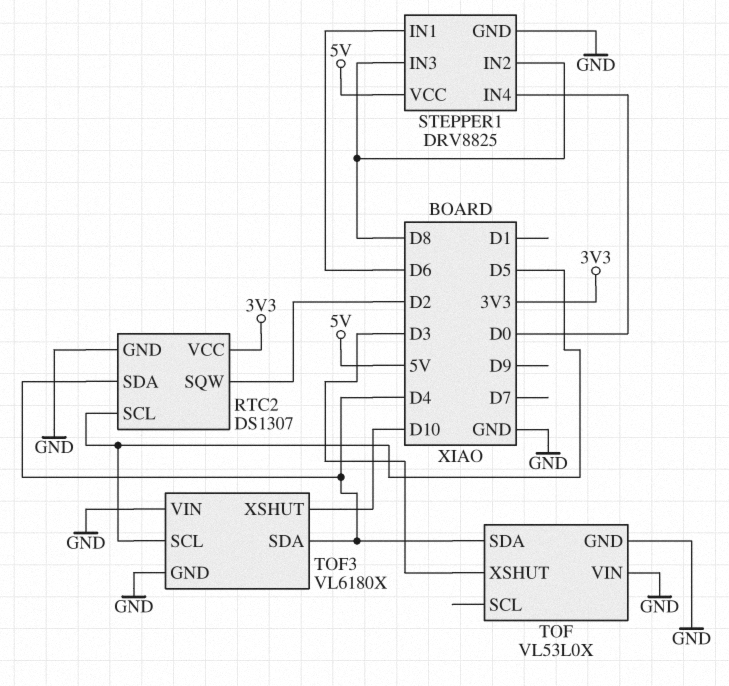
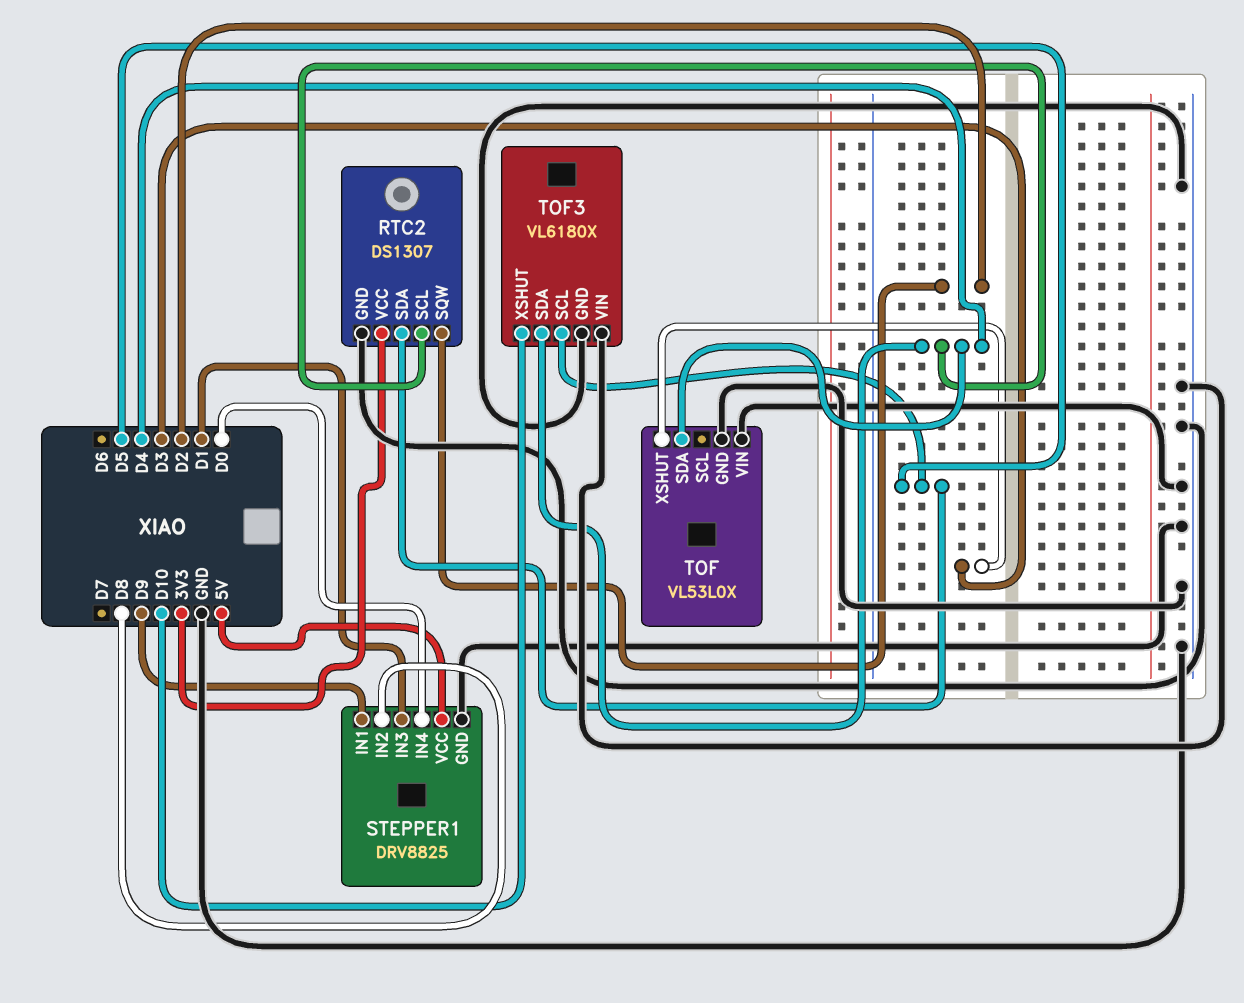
RTC2 pin SCL: D5 -> D4
RTC2 pin SDA: D4 -> D5
STEPPER1 pin IN1: D6 -> D9
STEPPER1 pin IN3: D8 -> D1

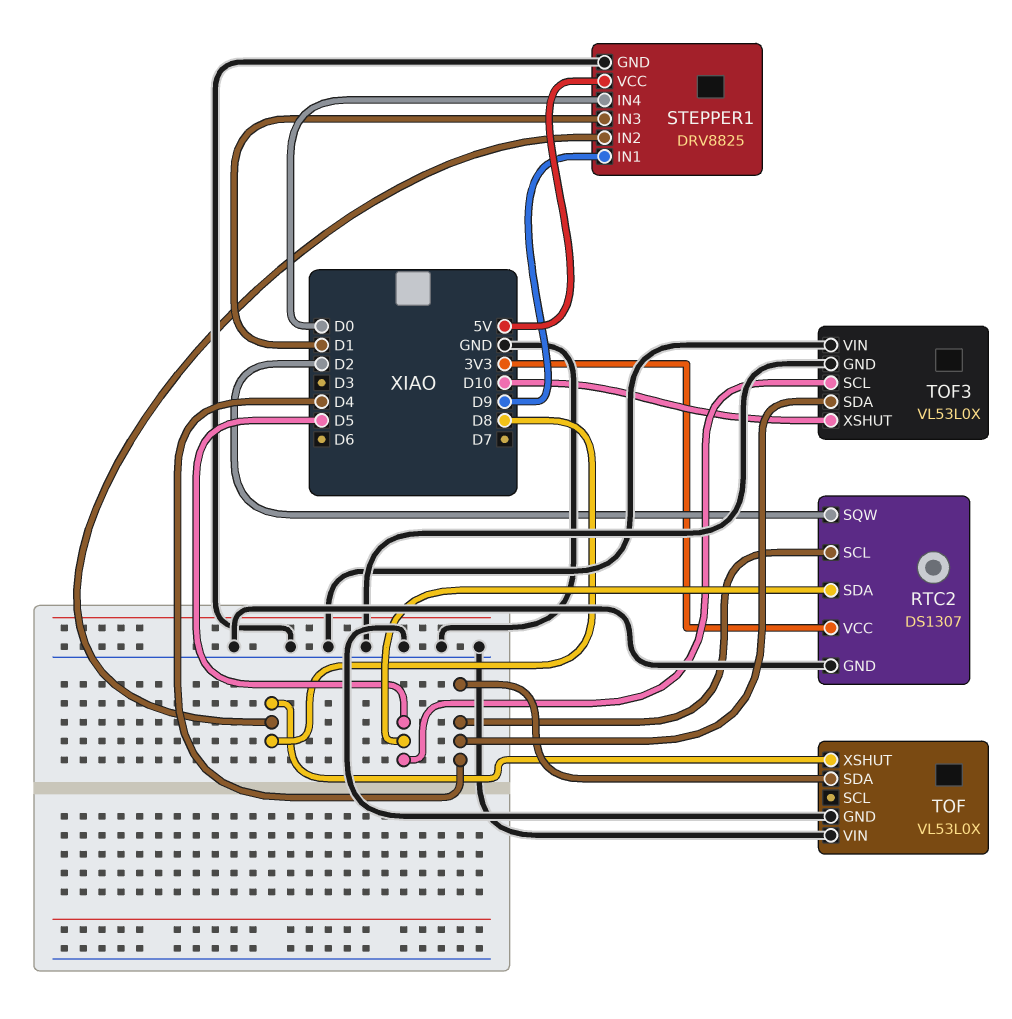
TOF pin XSHUT: D3 -> D8
TOF3: VL6180X -> VL53L0X

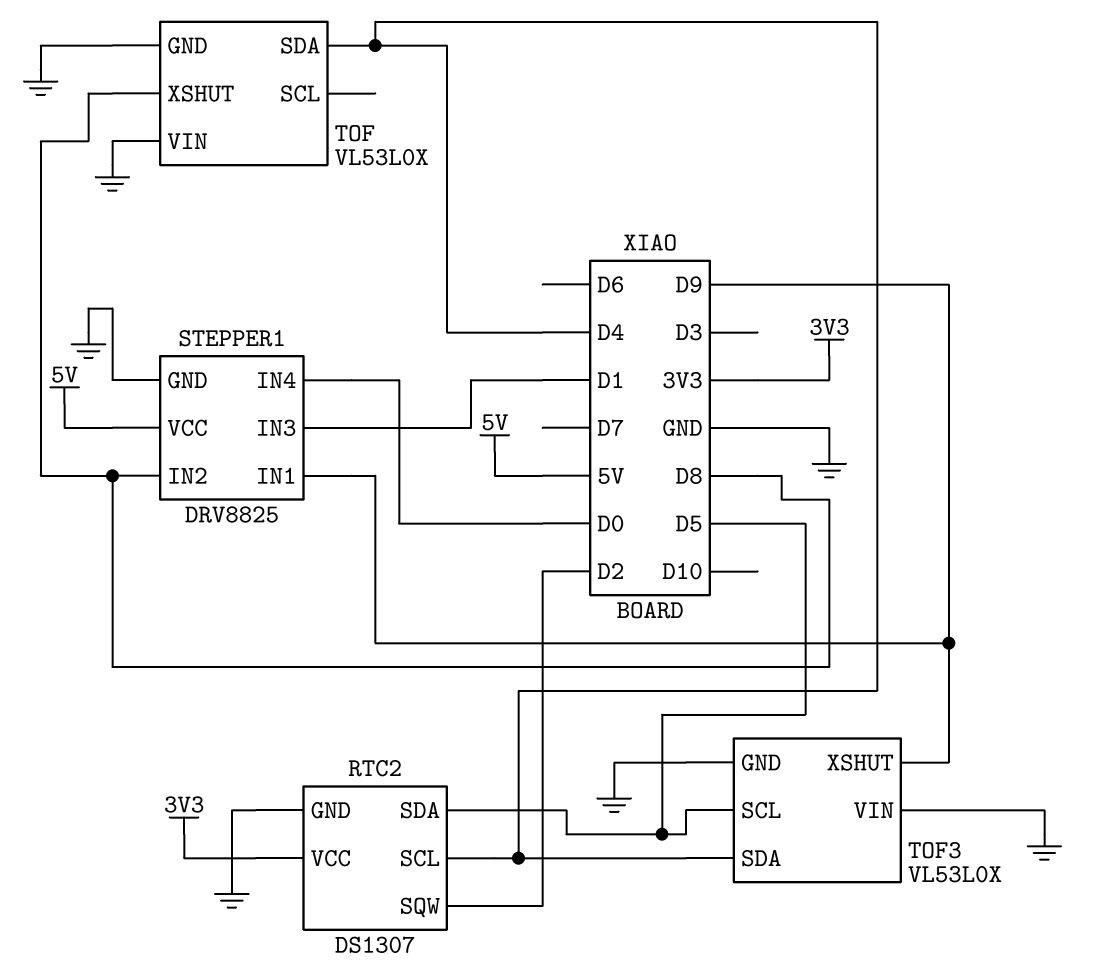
TOF3 pin XSHUT: D10 -> D9

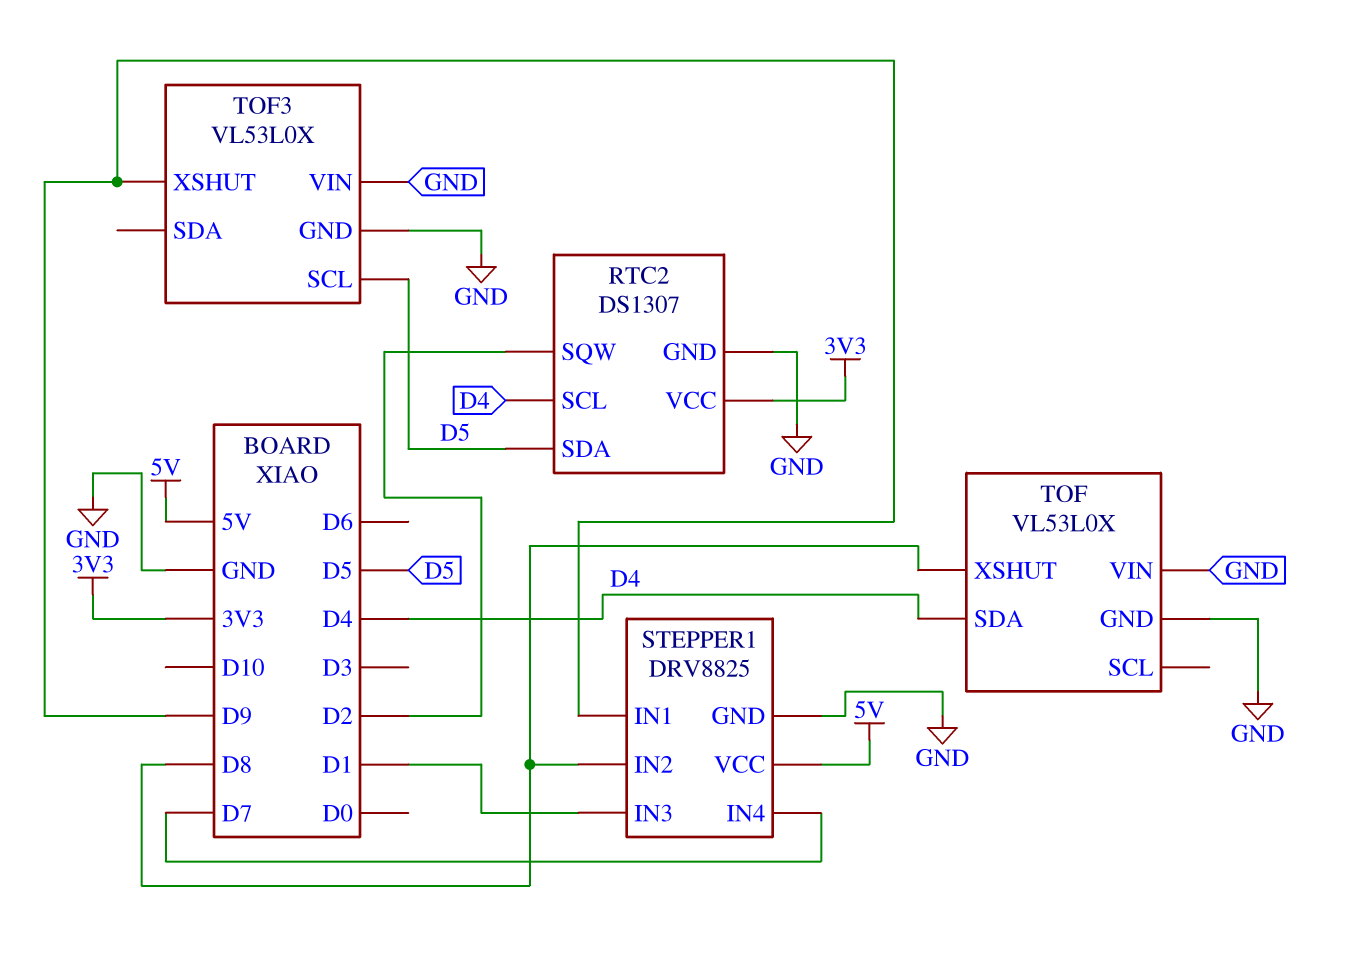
STEPPER1 pin IN4: D0 -> D7
TOF3 pin SDA: D4 -> none

